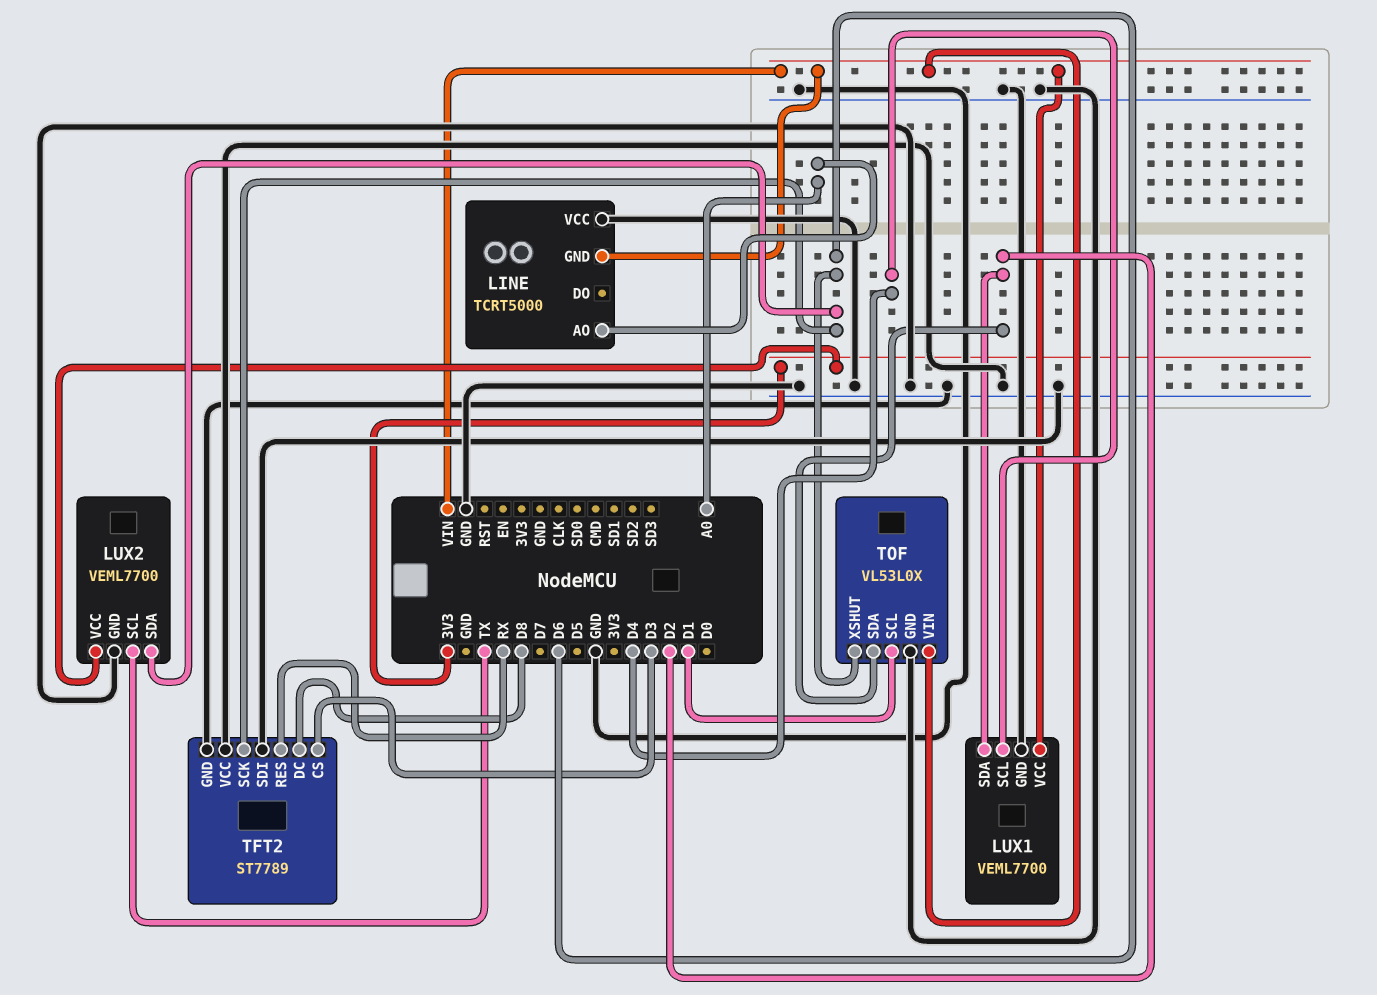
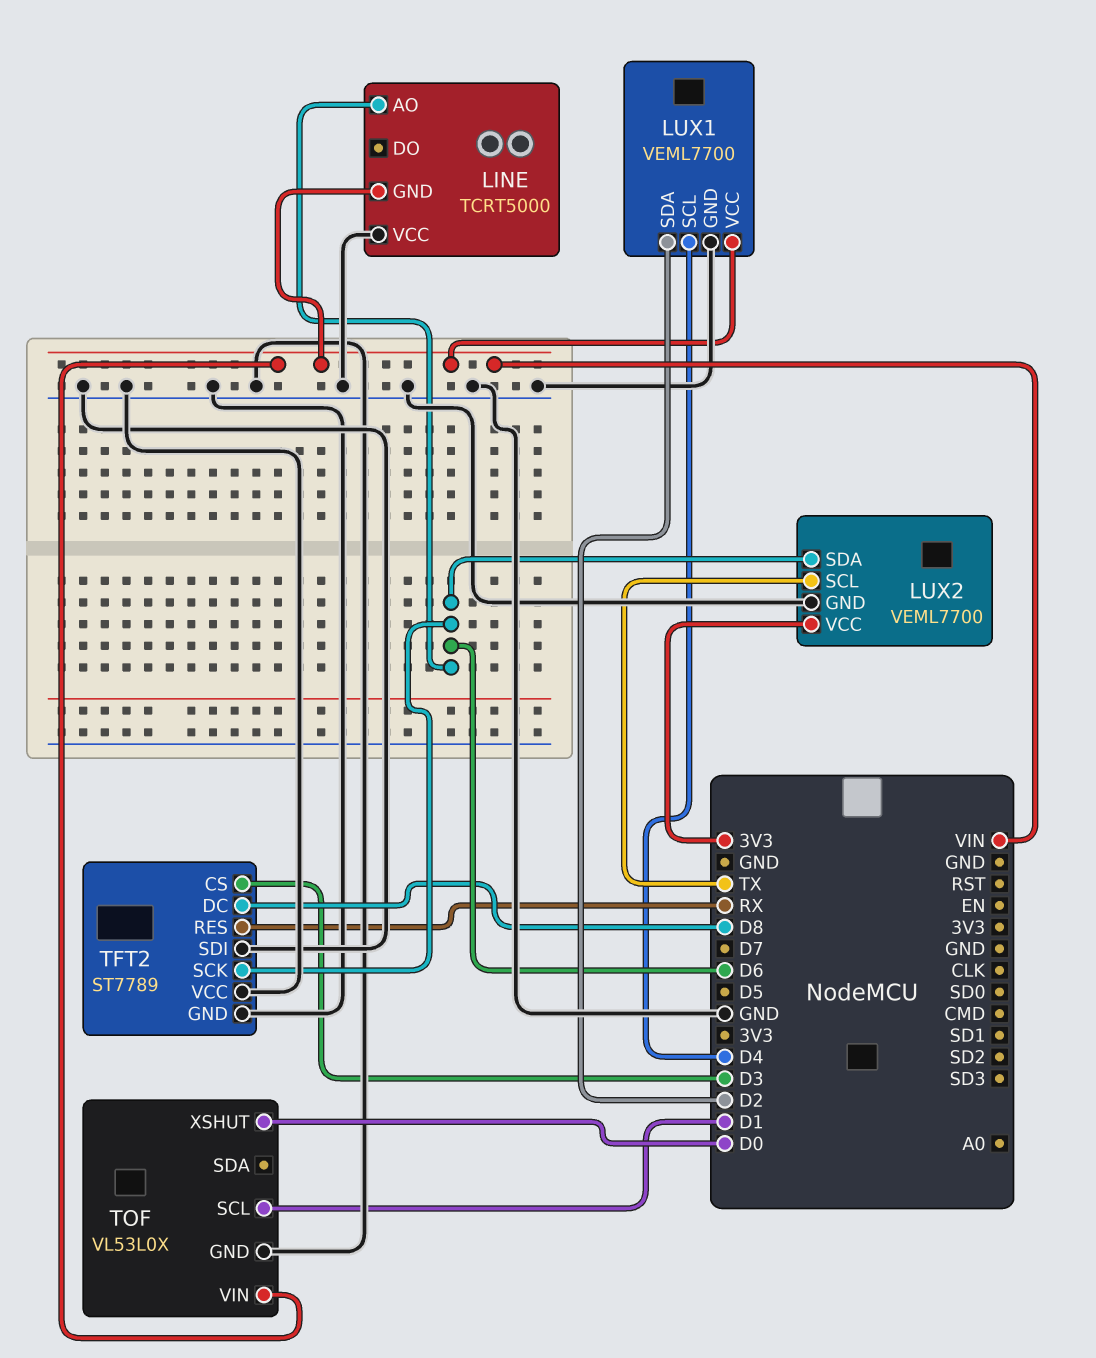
LINE pin AO: A0 -> D6
TOF pin SDA: D2 -> none
TOF pin XSHUT: D6 -> D0

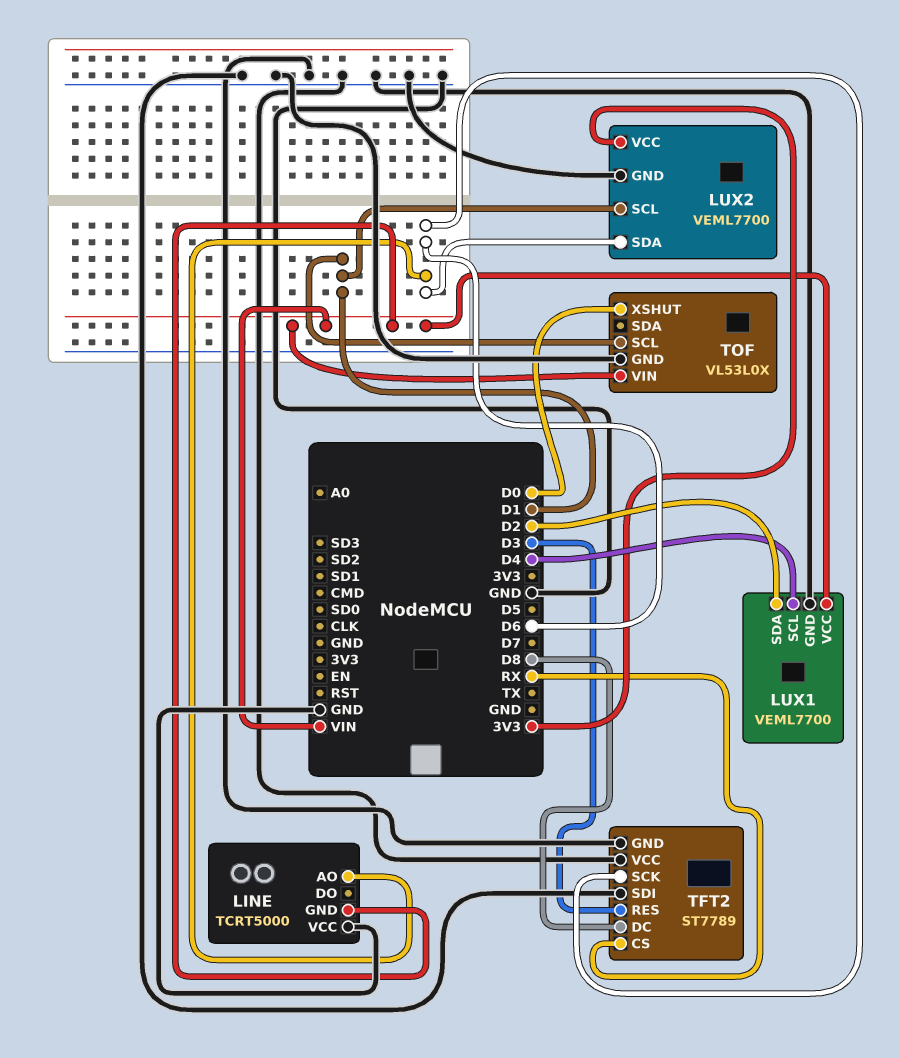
LUX2 pin SCL: TX -> D1
TFT2 pin CS: D3 -> RX
TFT2 pin RES: RX -> D3

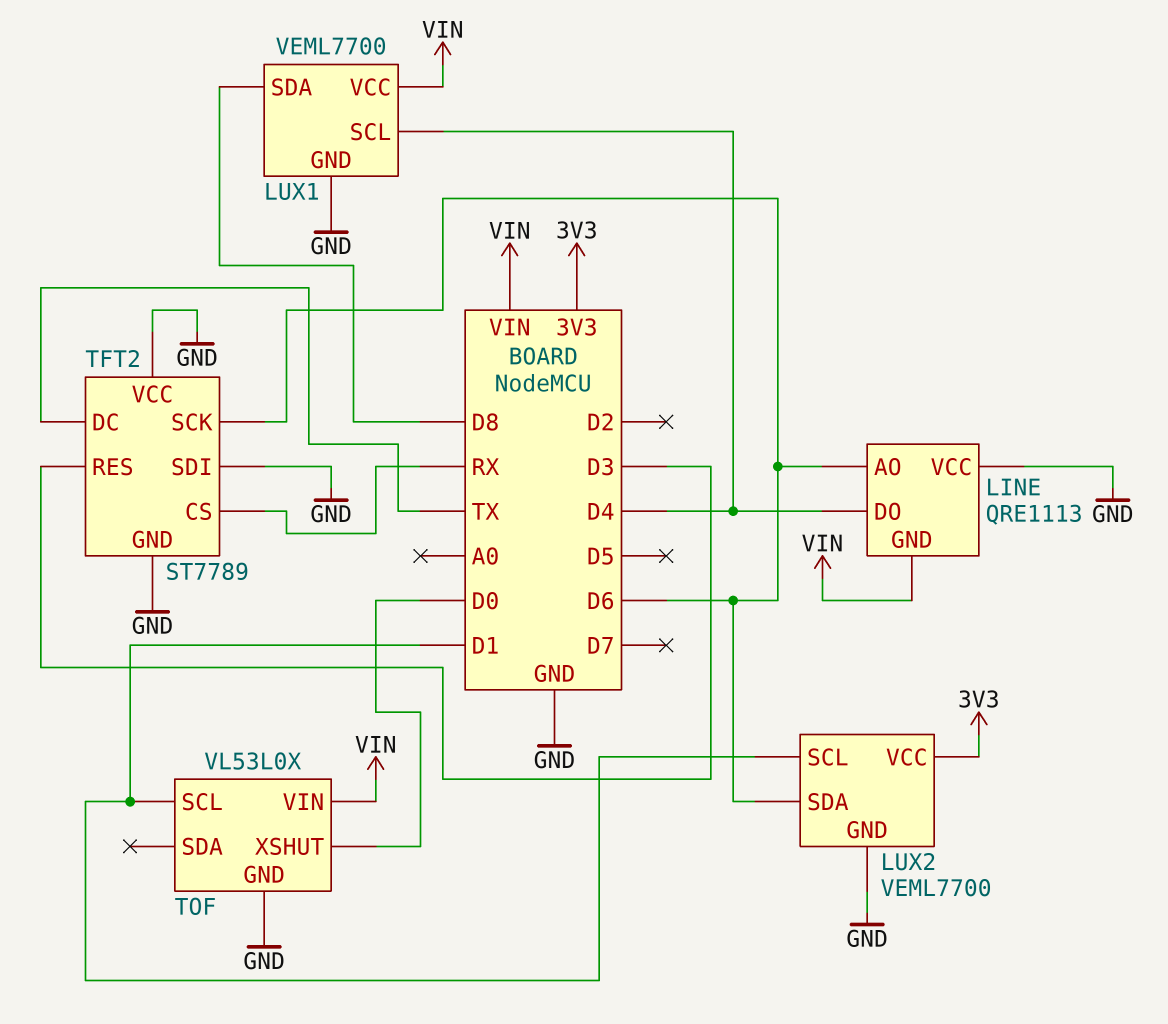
LINE: TCRT5000 -> QRE1113
LINE pin DO: none -> D4
LUX1 pin SDA: D2 -> D8
TFT2 pin DC: D8 -> TX

